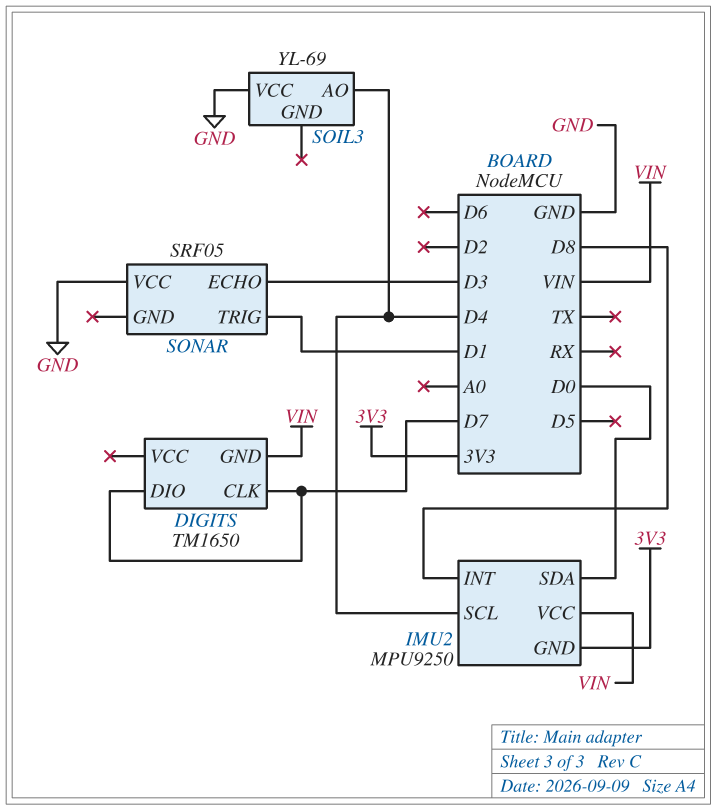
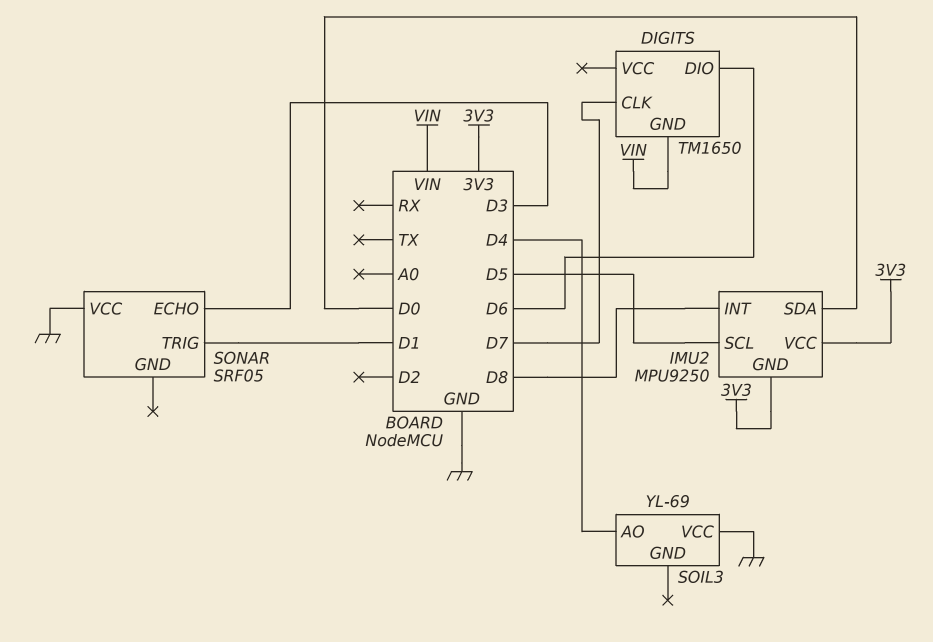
DIGITS pin DIO: D7 -> D6
IMU2 pin SCL: D4 -> D5
IMU2 pin VCC: VIN -> 3V3

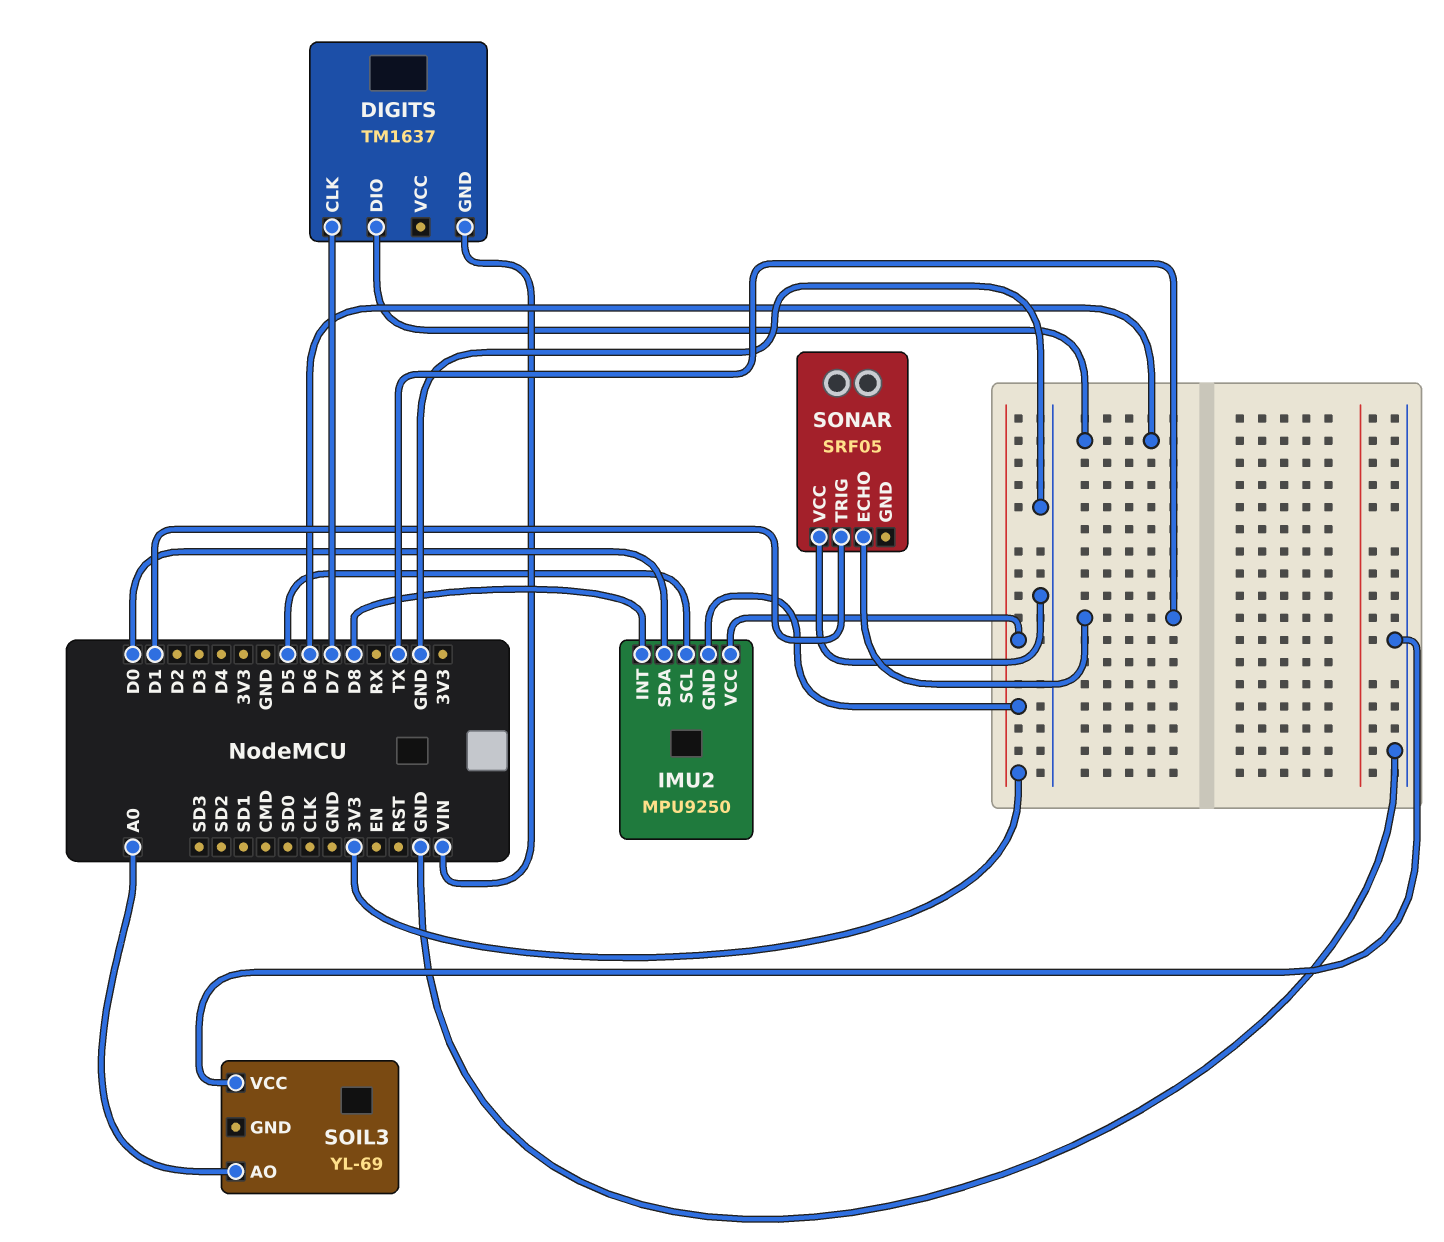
DIGITS: TM1650 -> TM1637
SOIL3 pin AO: D4 -> A0
SONAR pin ECHO: D3 -> TX

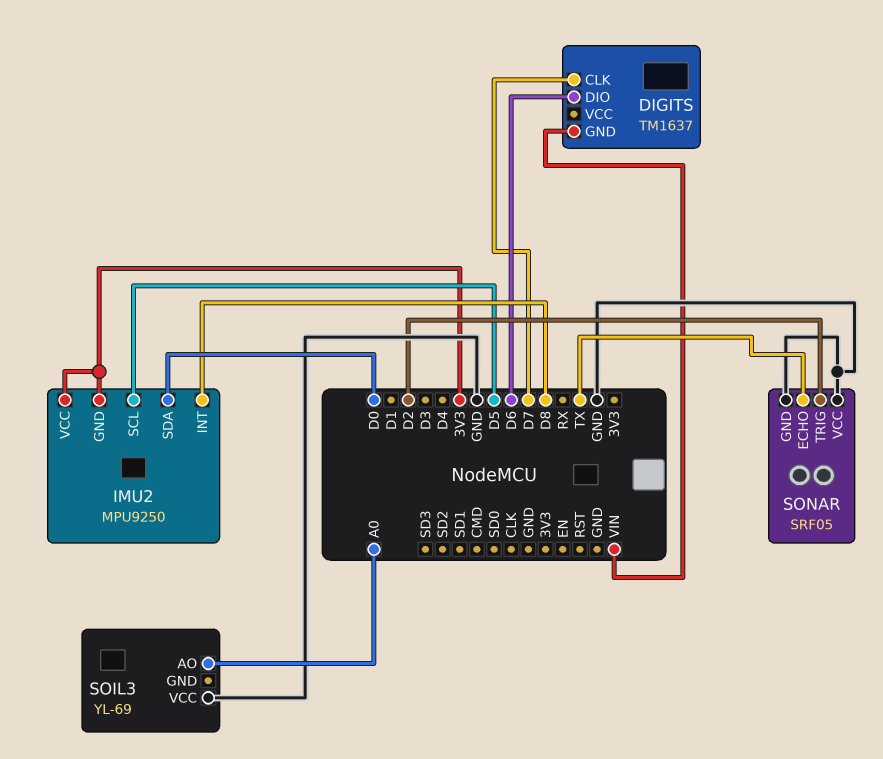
SONAR pin GND: none -> GND
SONAR pin TRIG: D1 -> D2

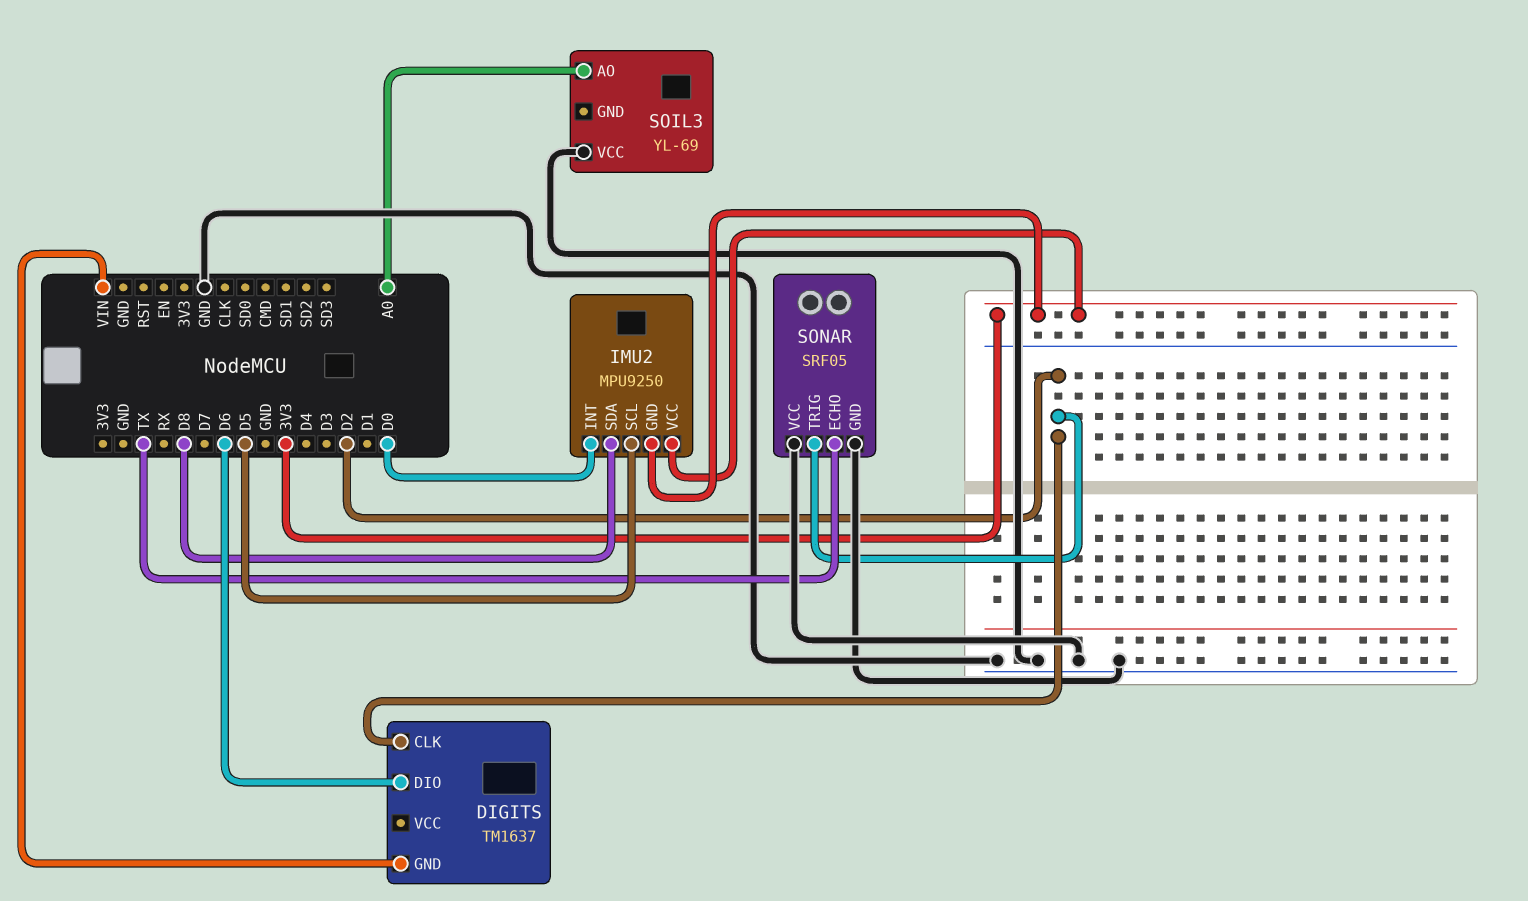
DIGITS pin CLK: D7 -> D2
IMU2 pin INT: D8 -> D0
IMU2 pin SDA: D0 -> D8

